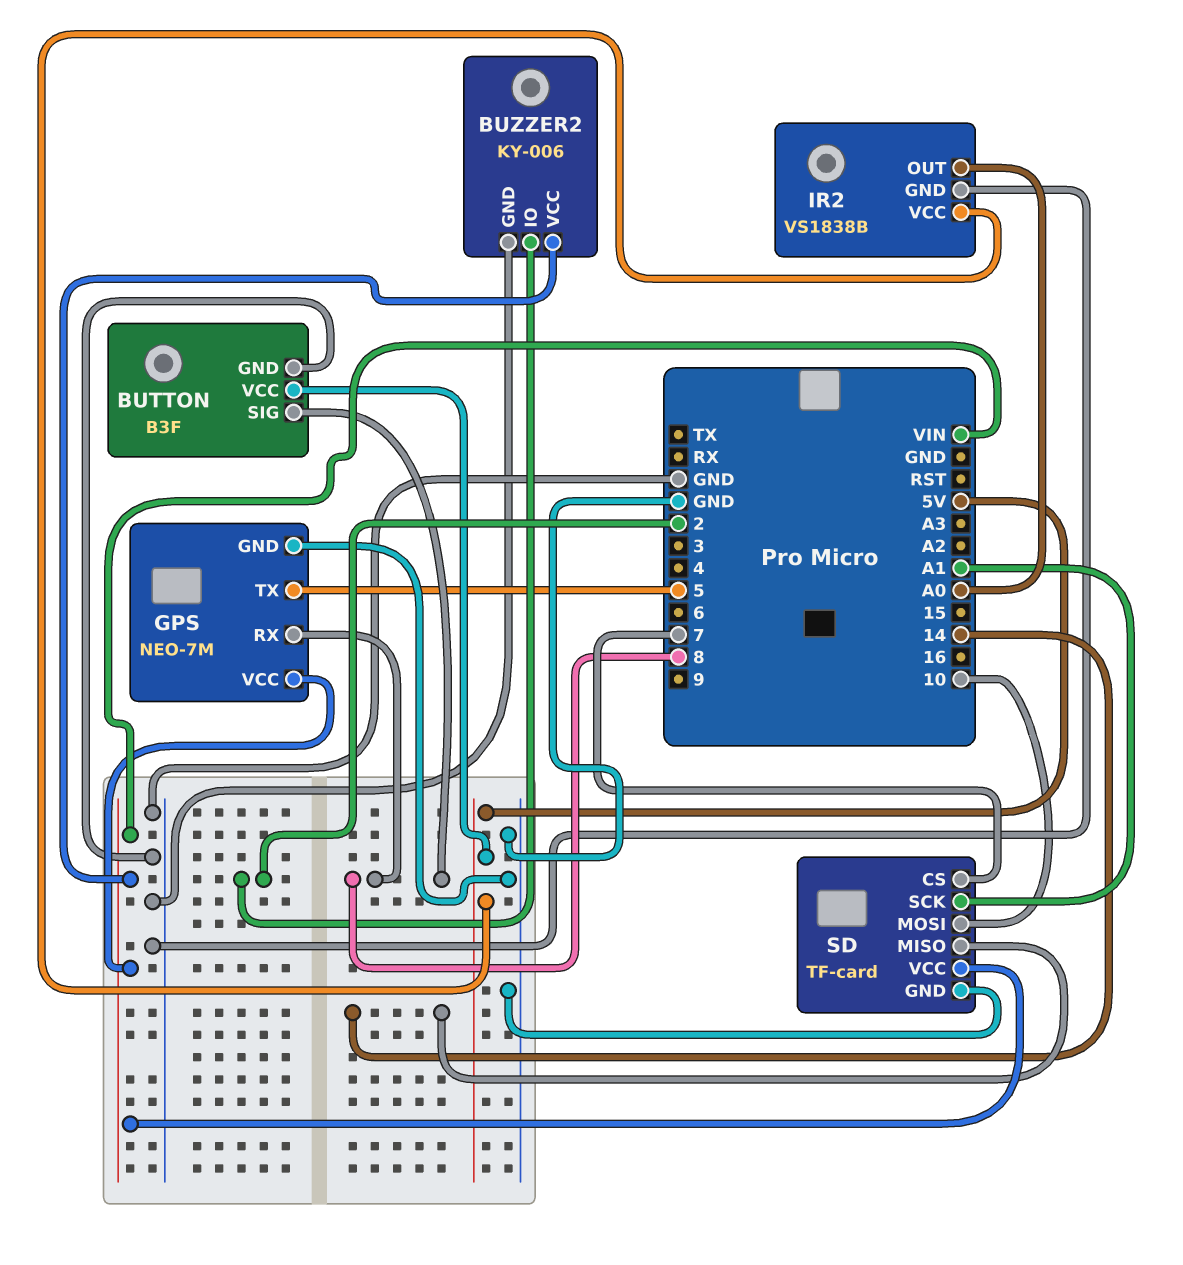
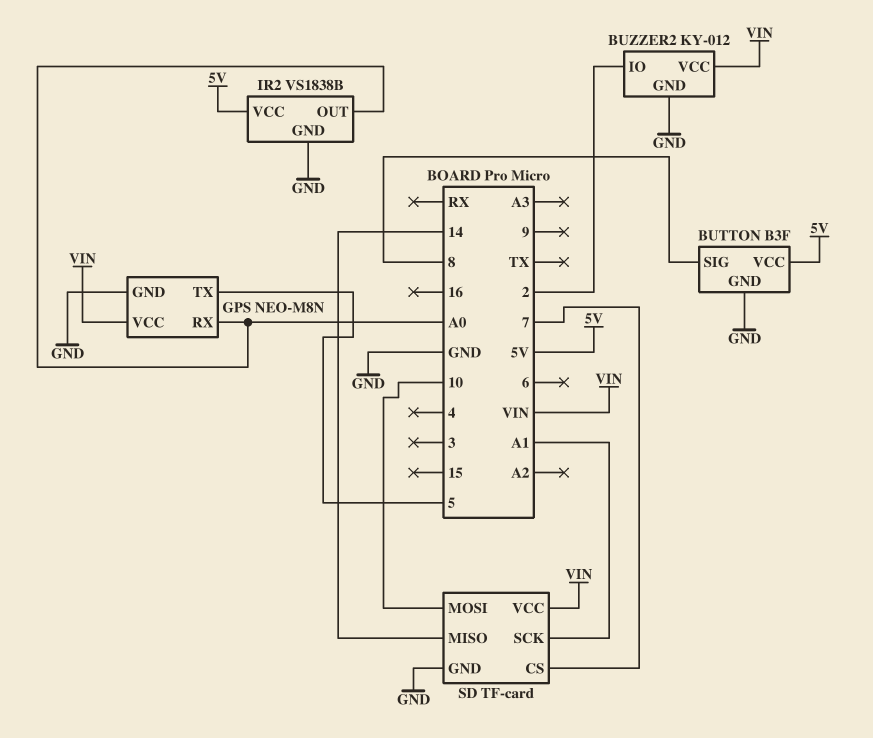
BUZZER2: KY-006 -> KY-012
GPS: NEO-7M -> NEO-M8N
GPS pin RX: 8 -> A0

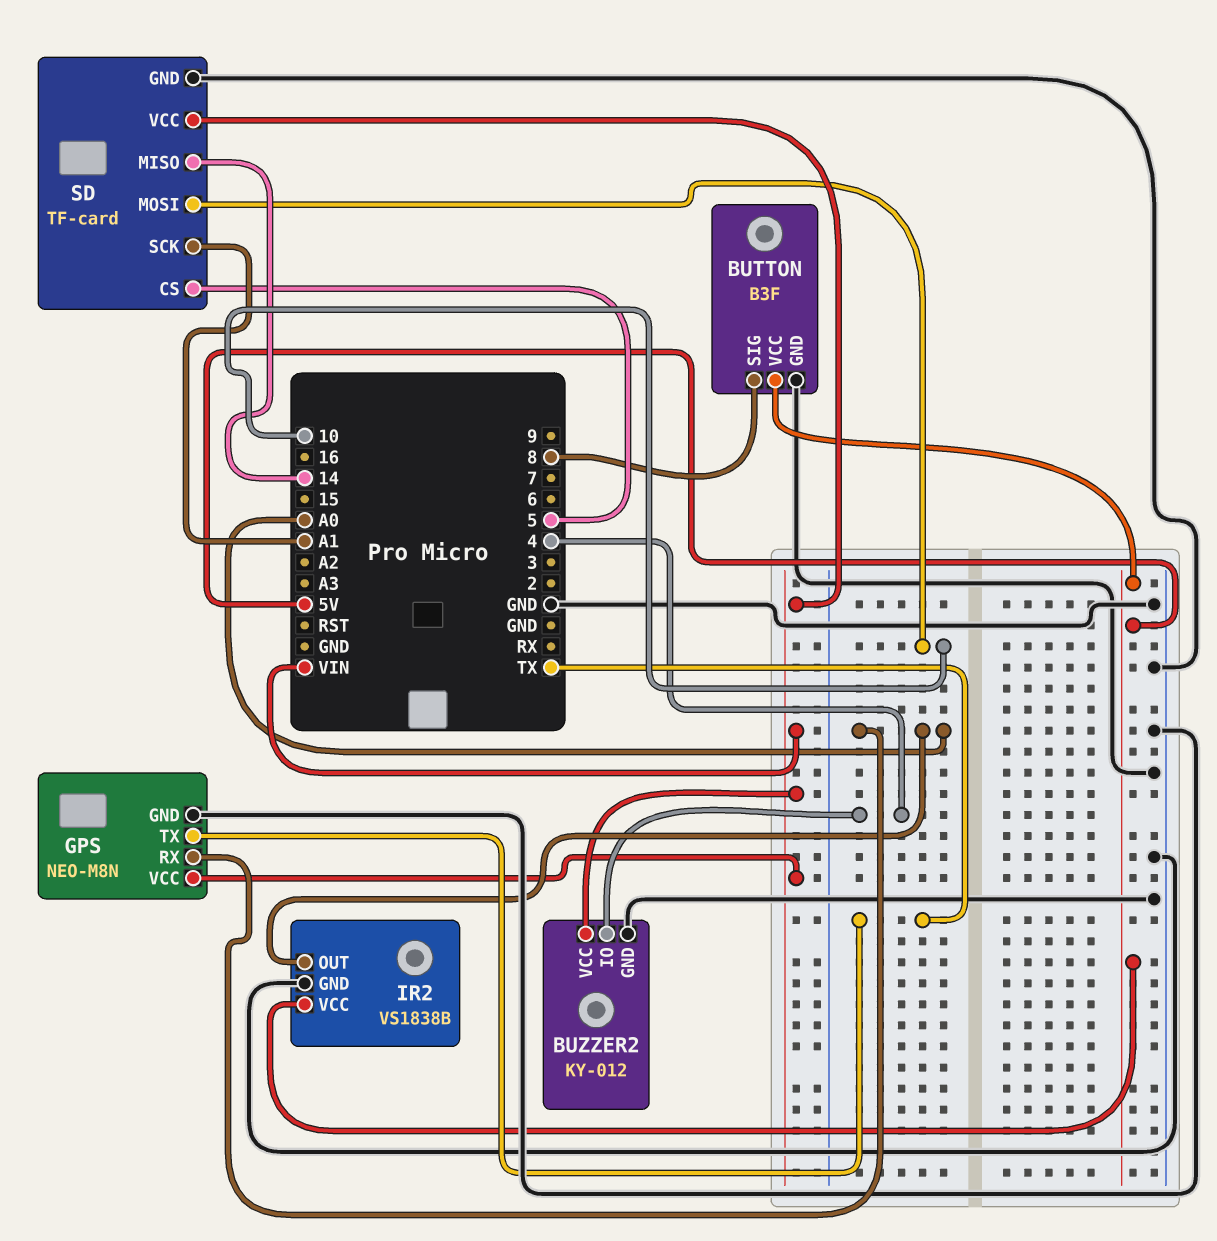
BUZZER2 pin IO: 2 -> 4
GPS pin TX: 5 -> TX
SD pin CS: 7 -> 5

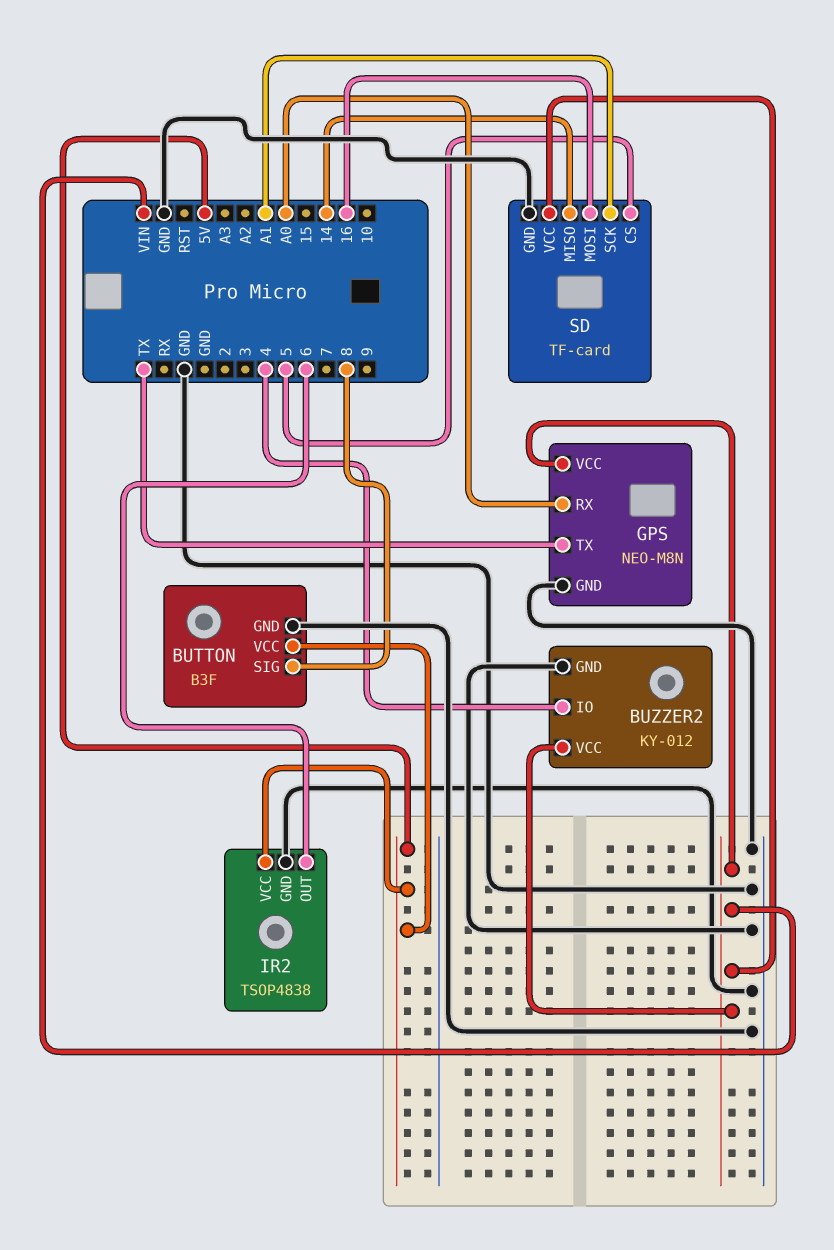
IR2: VS1838B -> TSOP4838
IR2 pin OUT: A0 -> 6
SD pin MOSI: 10 -> 16

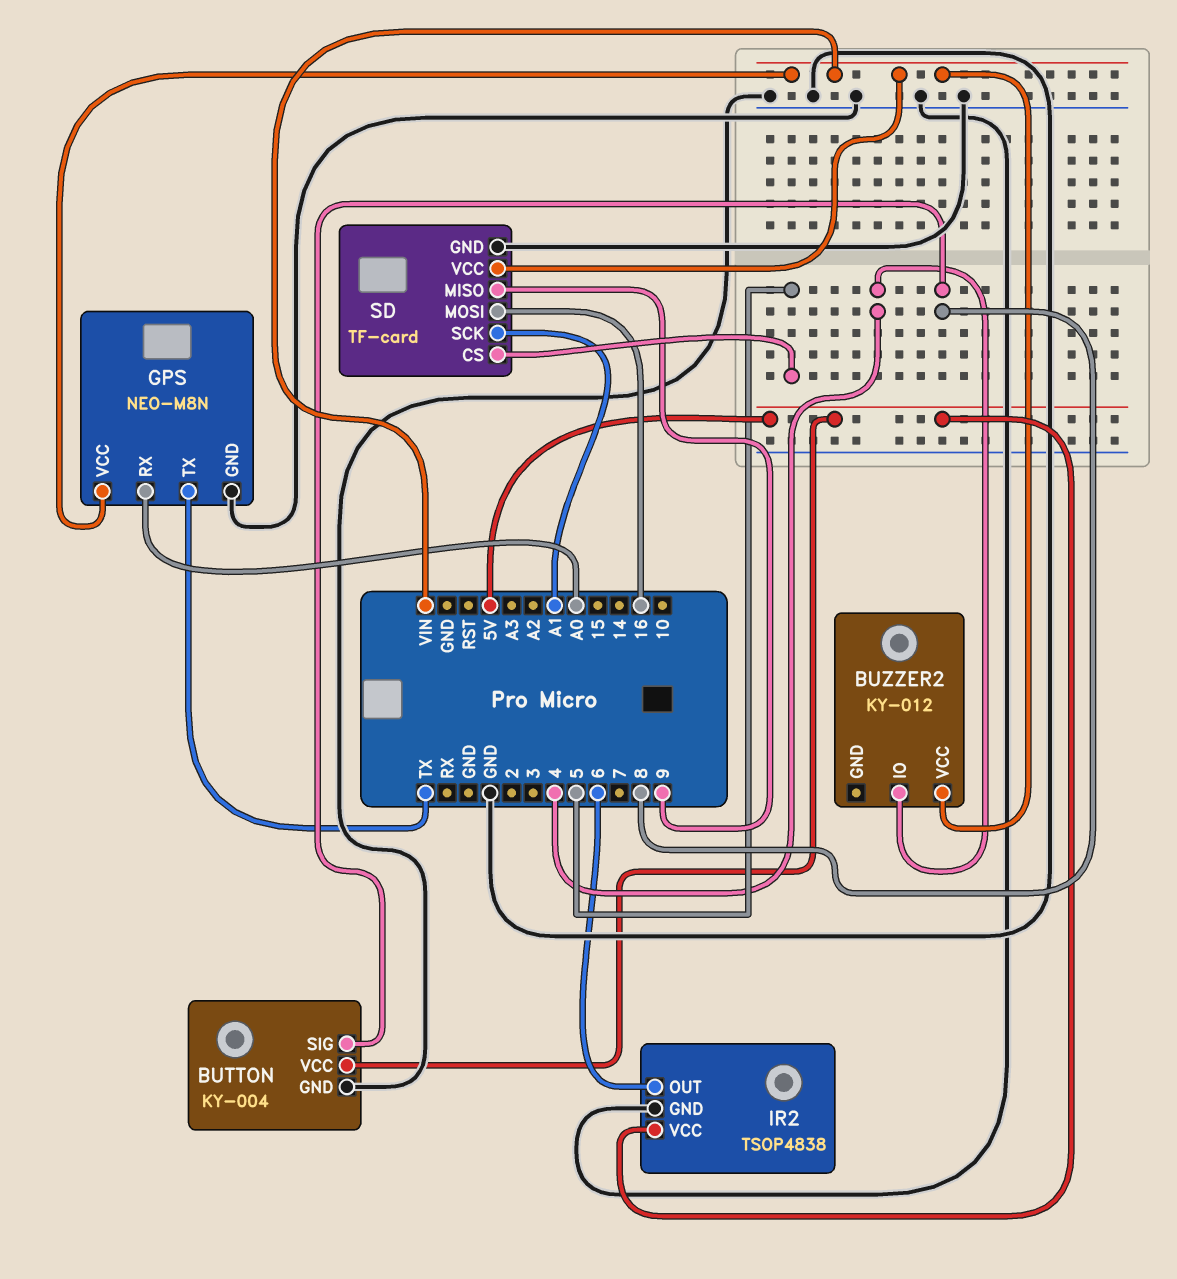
BUTTON: B3F -> KY-004
BUZZER2 pin GND: GND -> none
SD pin MISO: 14 -> 9

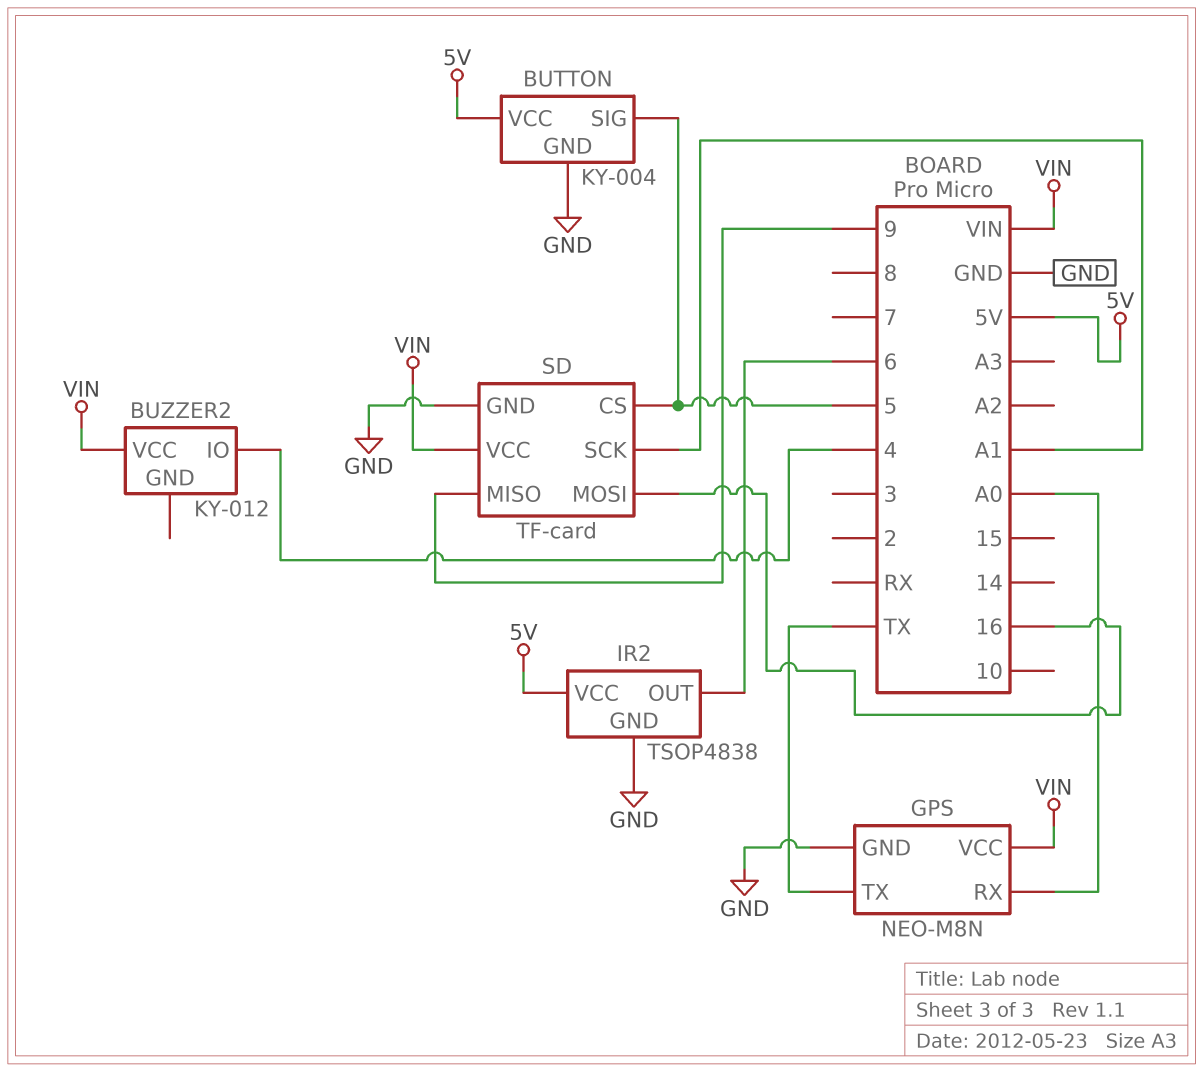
BUTTON pin SIG: 8 -> 5

